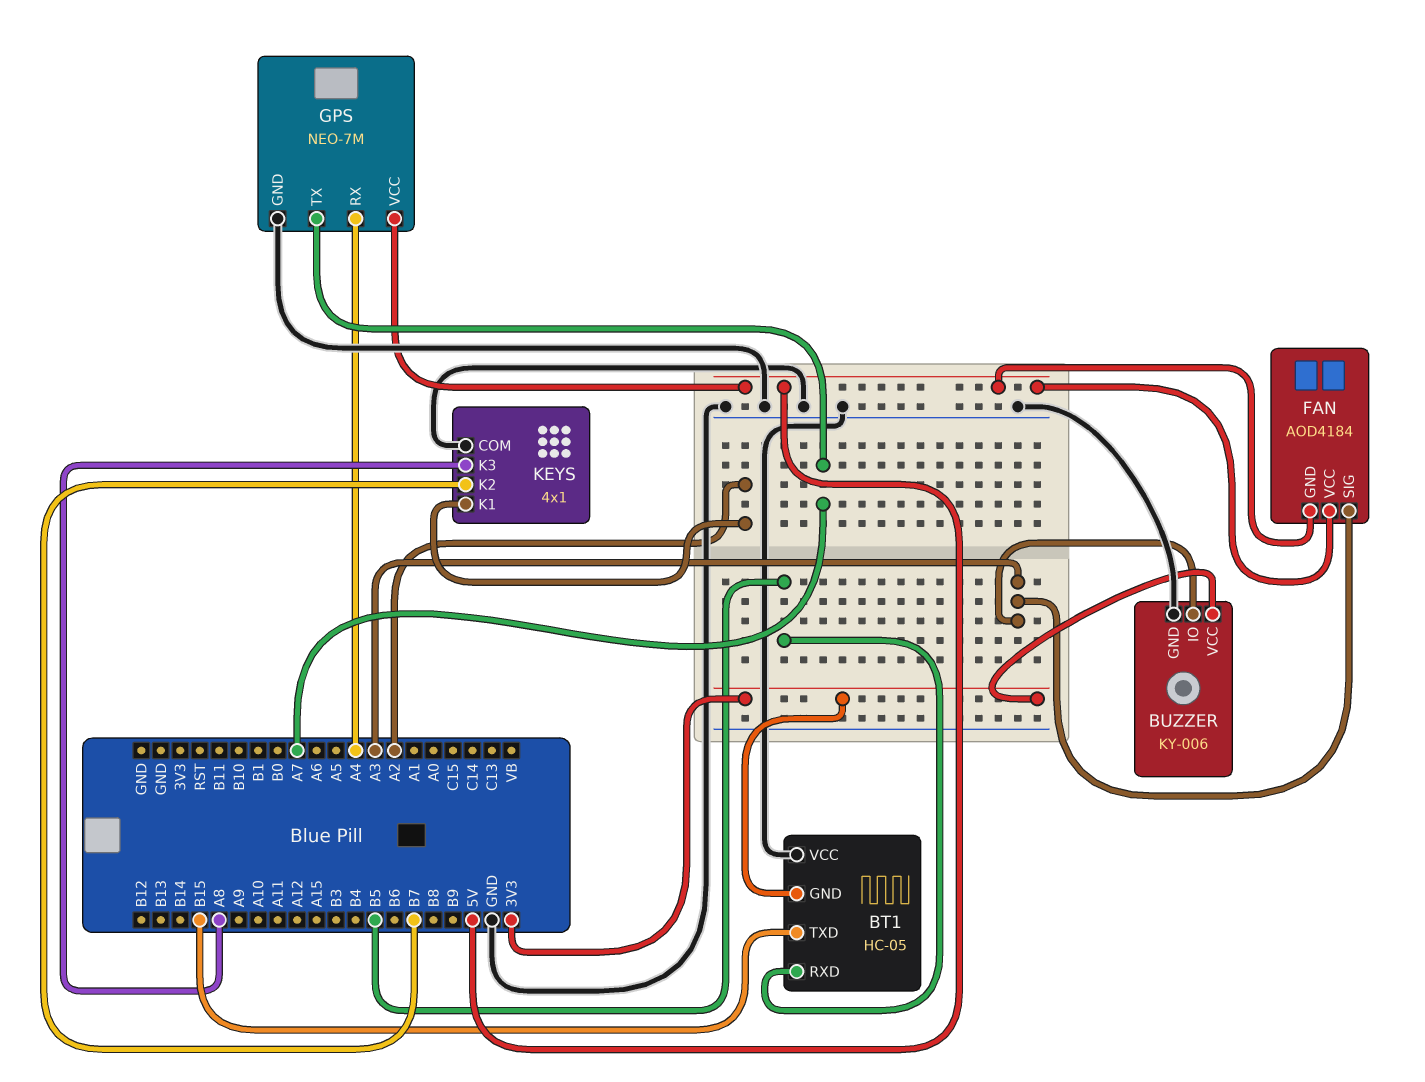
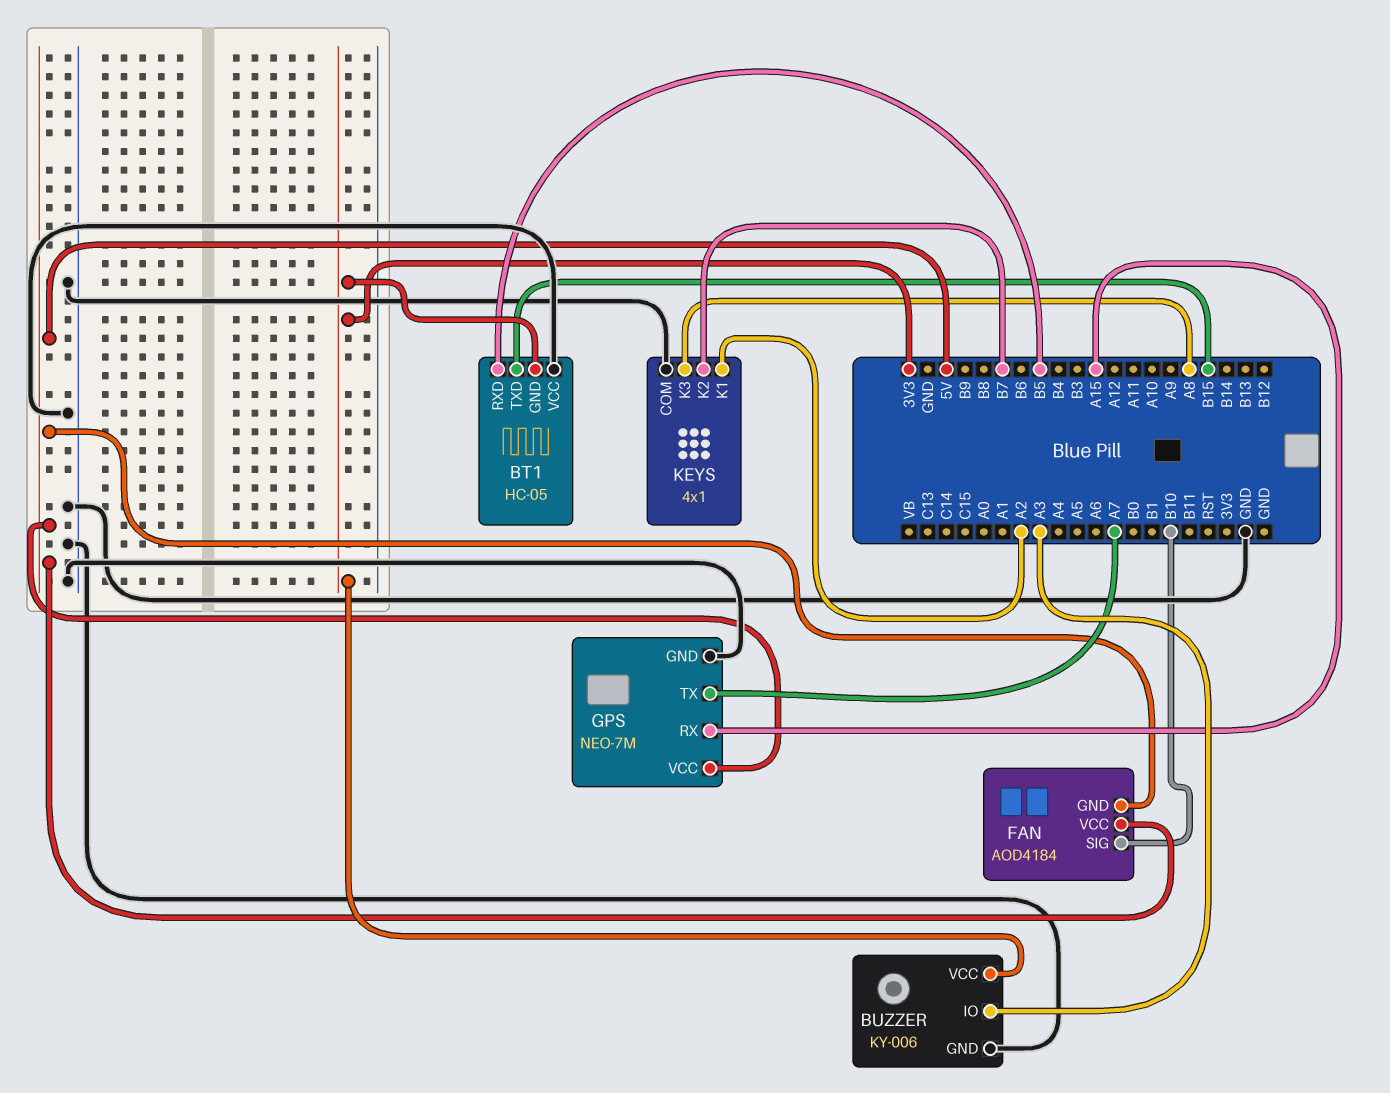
FAN pin SIG: A3 -> B10
GPS pin RX: A4 -> A15

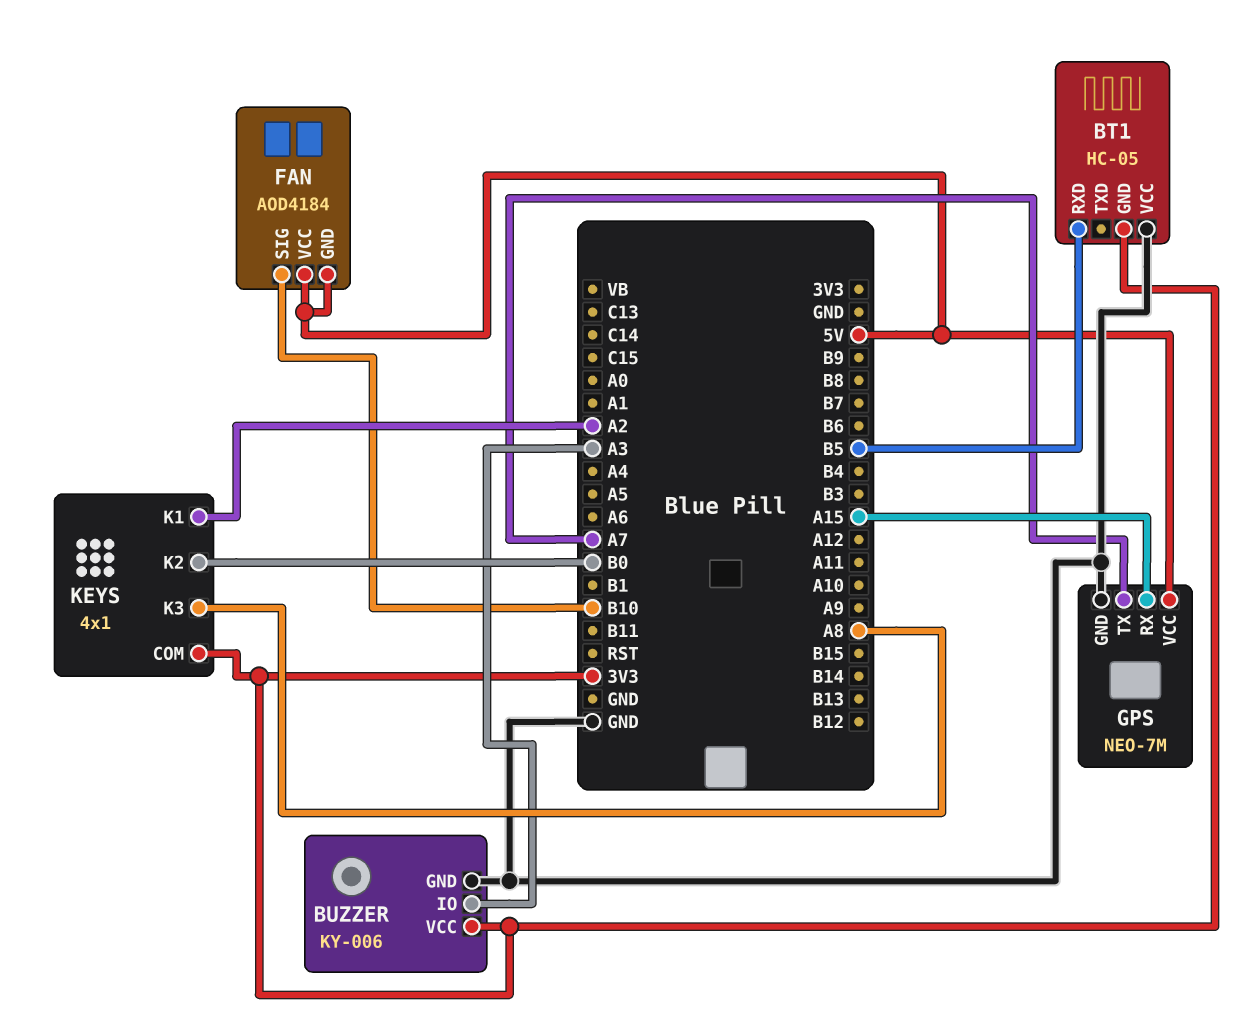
BT1 pin TXD: B15 -> none
KEYS pin COM: GND -> 3V3
KEYS pin K2: B7 -> B0

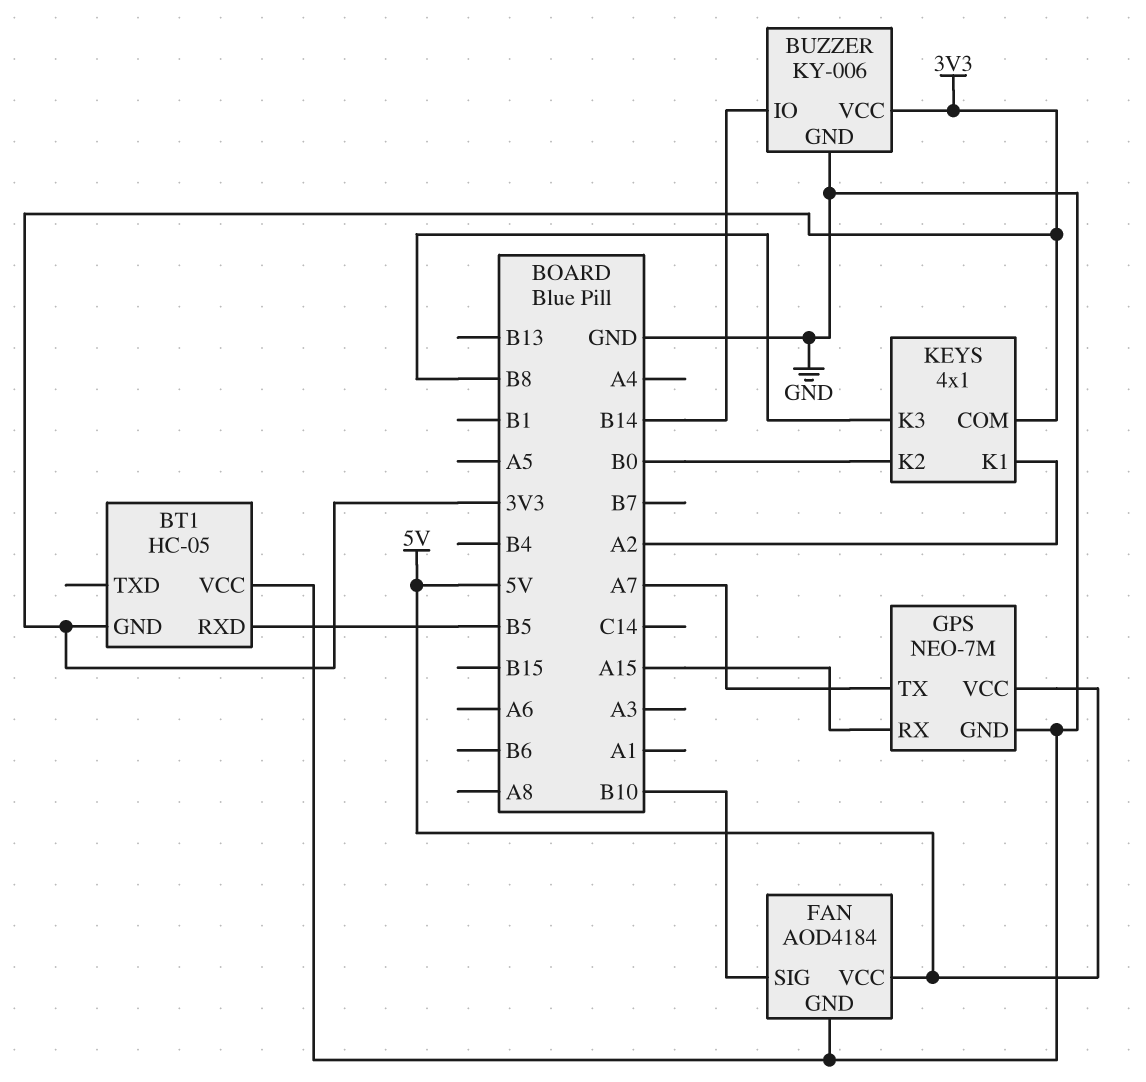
BUZZER pin IO: A3 -> B14
FAN pin GND: 5V -> GND
KEYS pin K3: A8 -> B8

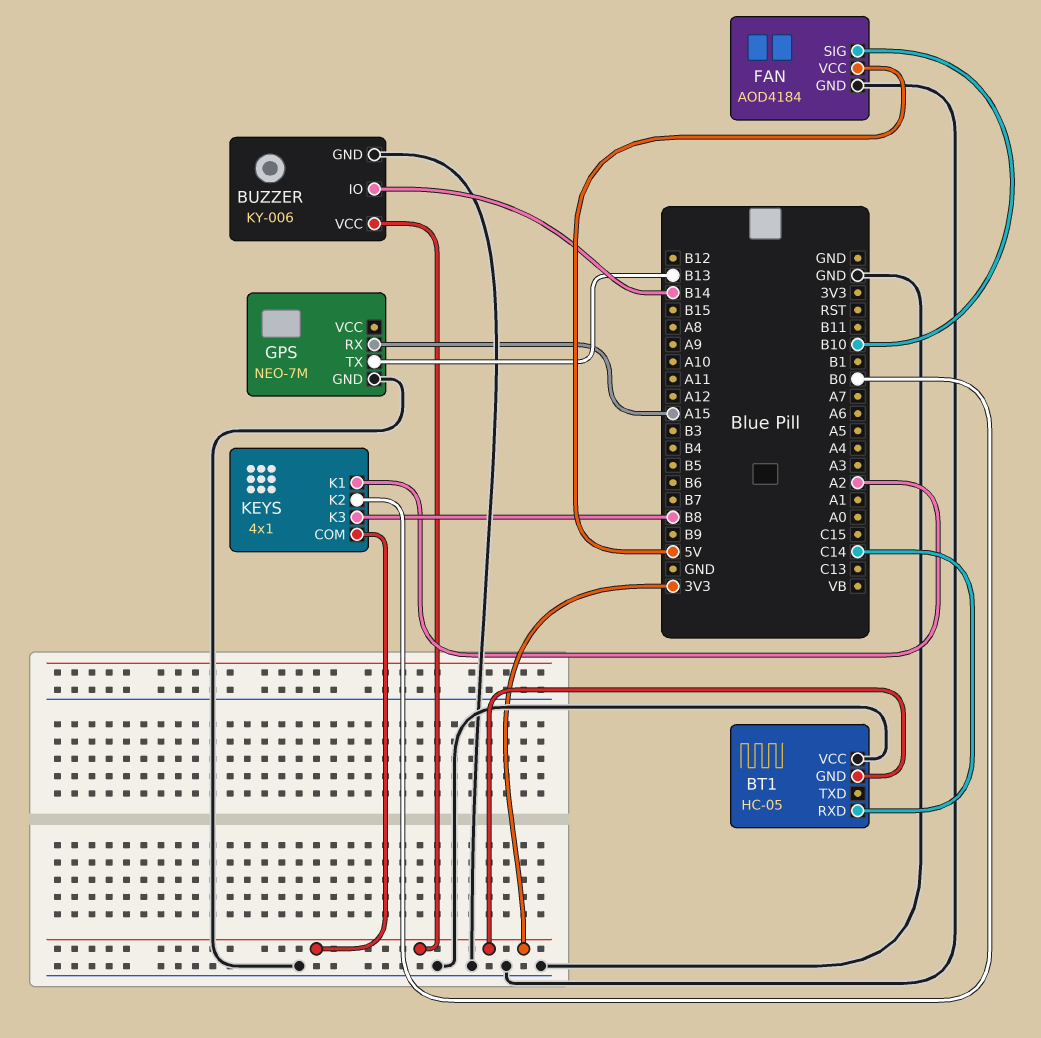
BT1 pin RXD: B5 -> C14
GPS pin TX: A7 -> B13
GPS pin VCC: 5V -> none

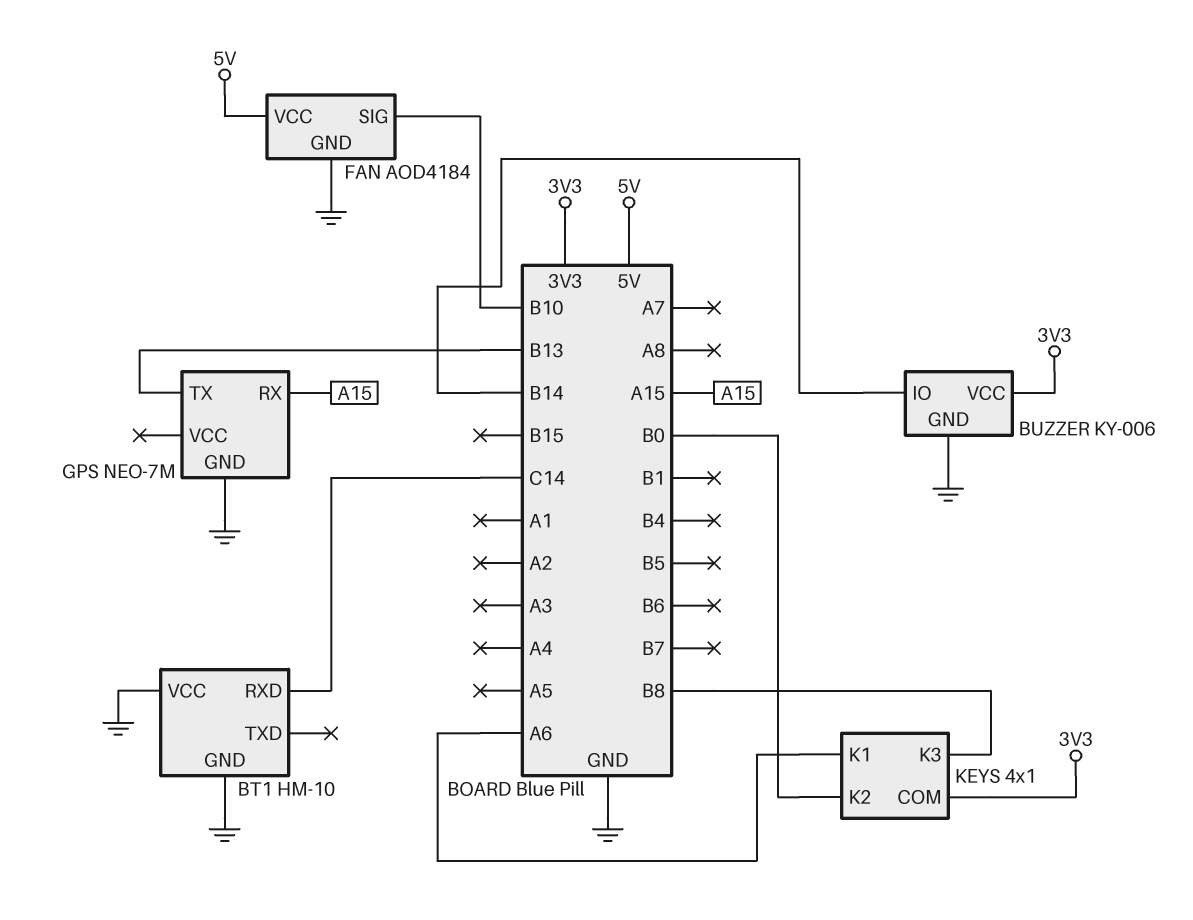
BT1: HC-05 -> HM-10
BT1 pin GND: 3V3 -> GND
KEYS pin K1: A2 -> A6

